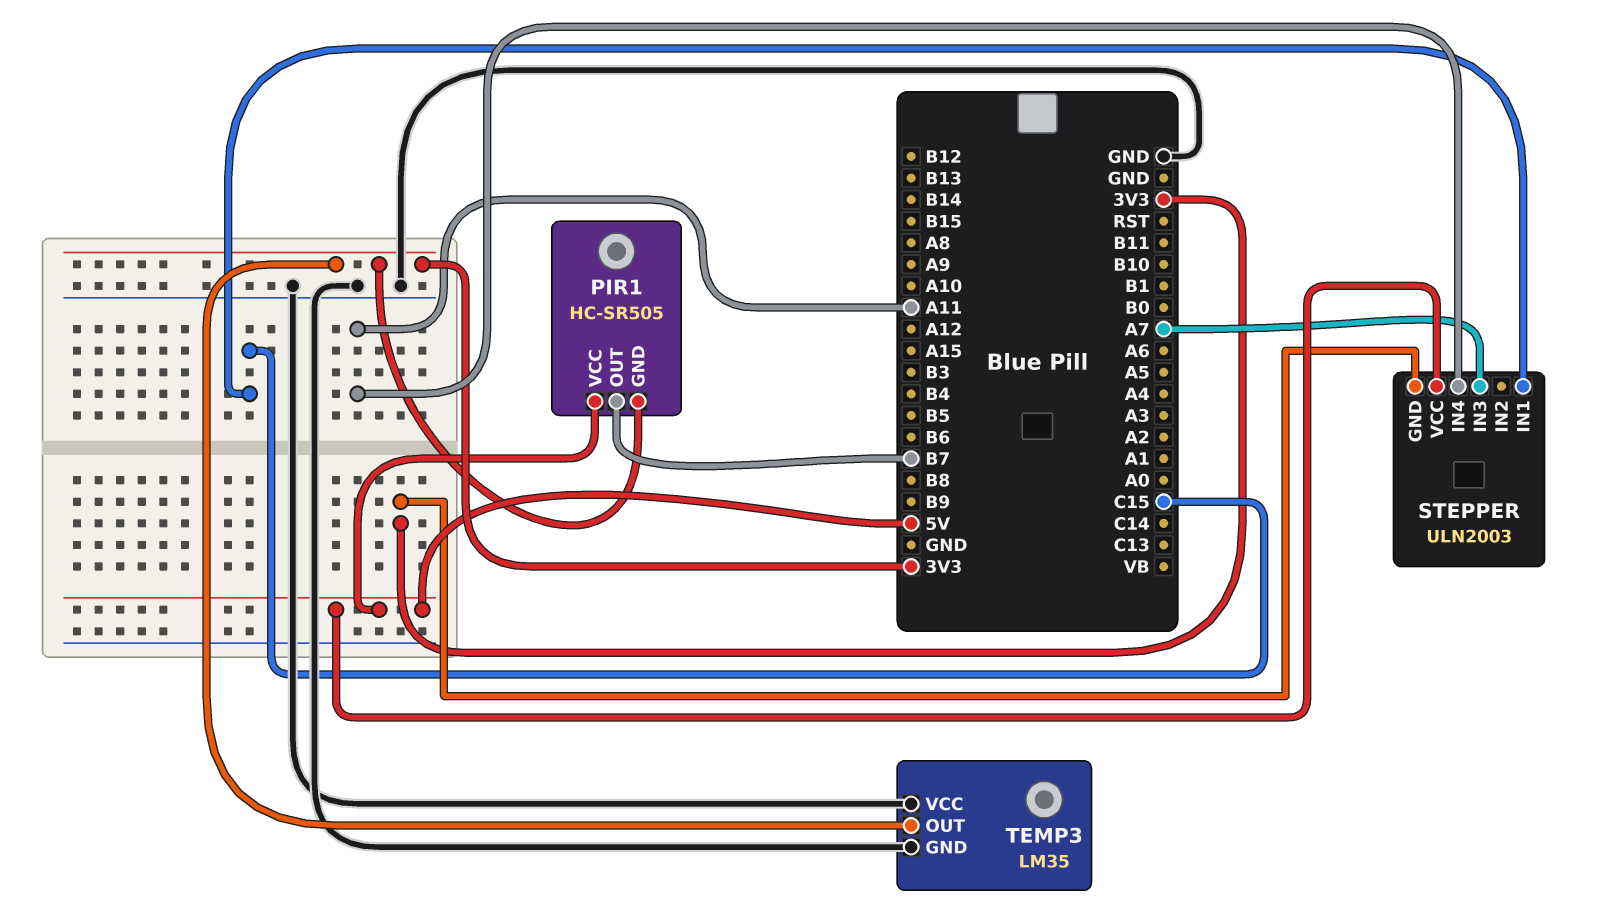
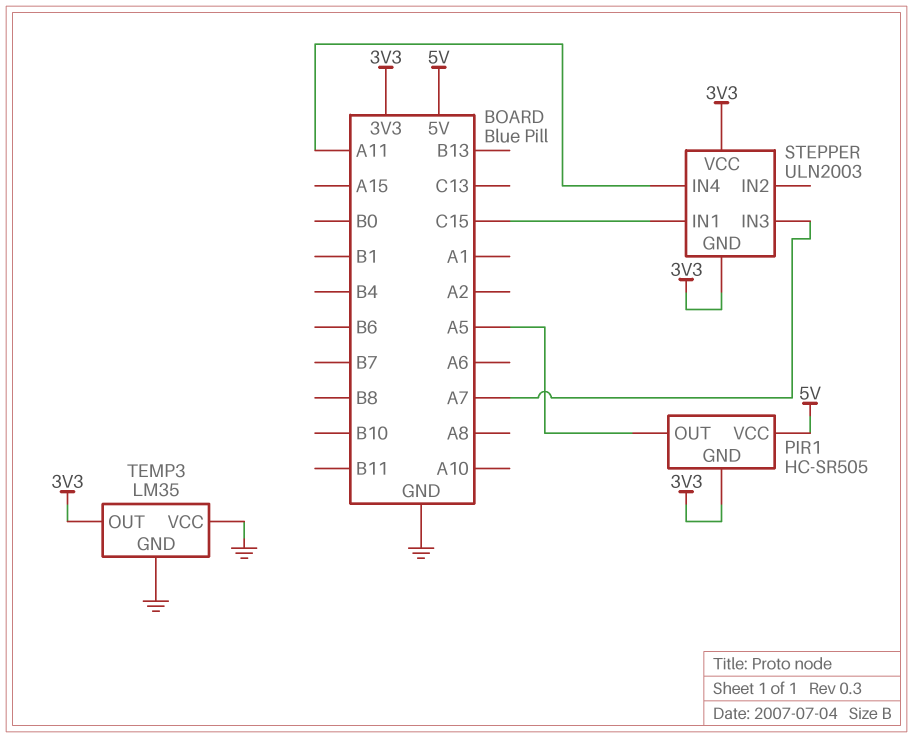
PIR1 pin OUT: B7 -> A5
STEPPER pin VCC: 5V -> 3V3

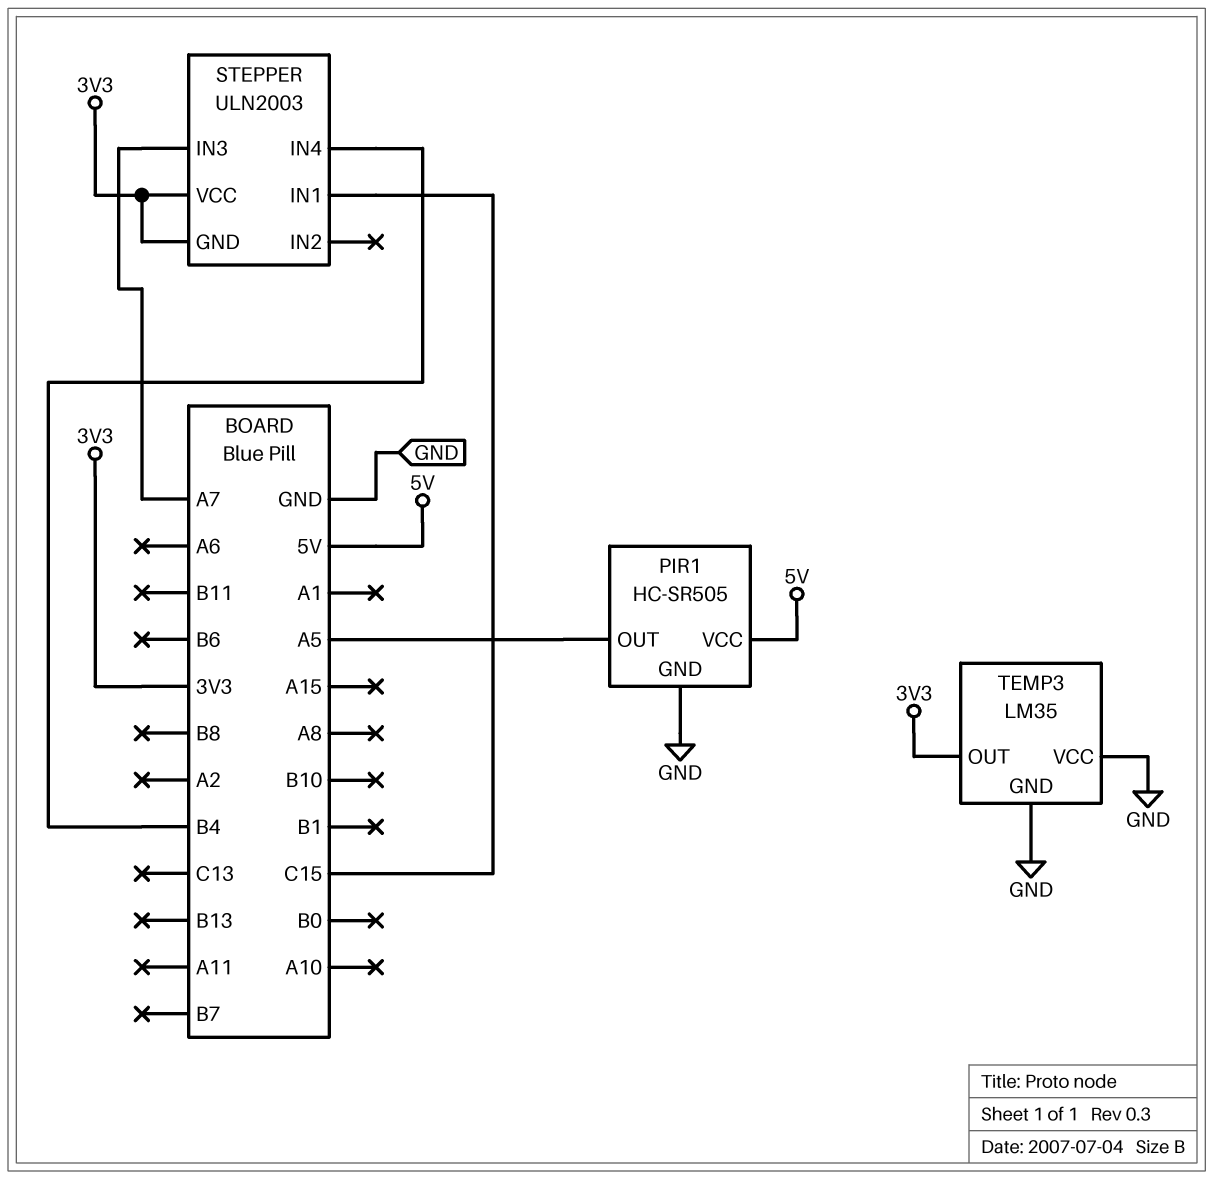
PIR1 pin GND: 3V3 -> GND
STEPPER pin IN4: A11 -> B4

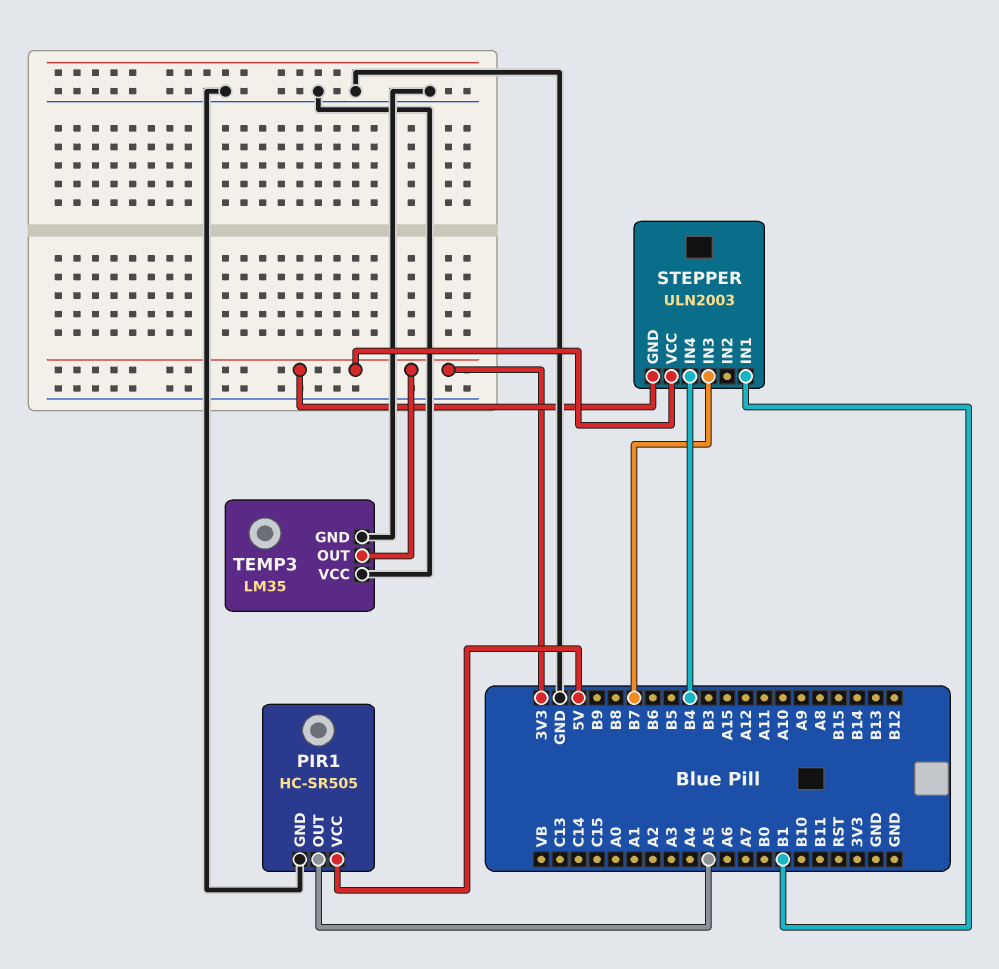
STEPPER pin IN1: C15 -> B1
STEPPER pin IN3: A7 -> B7

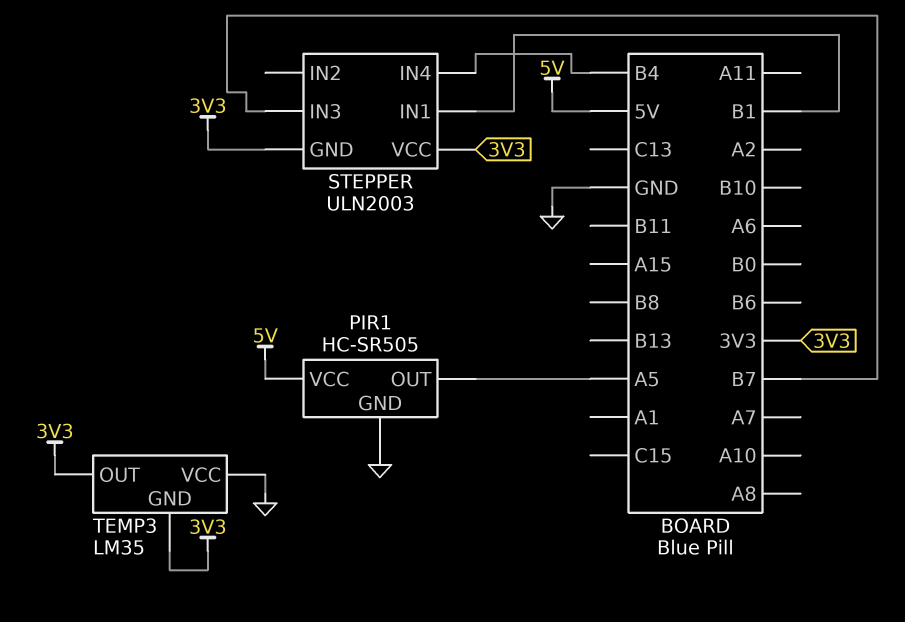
TEMP3 pin GND: GND -> 3V3

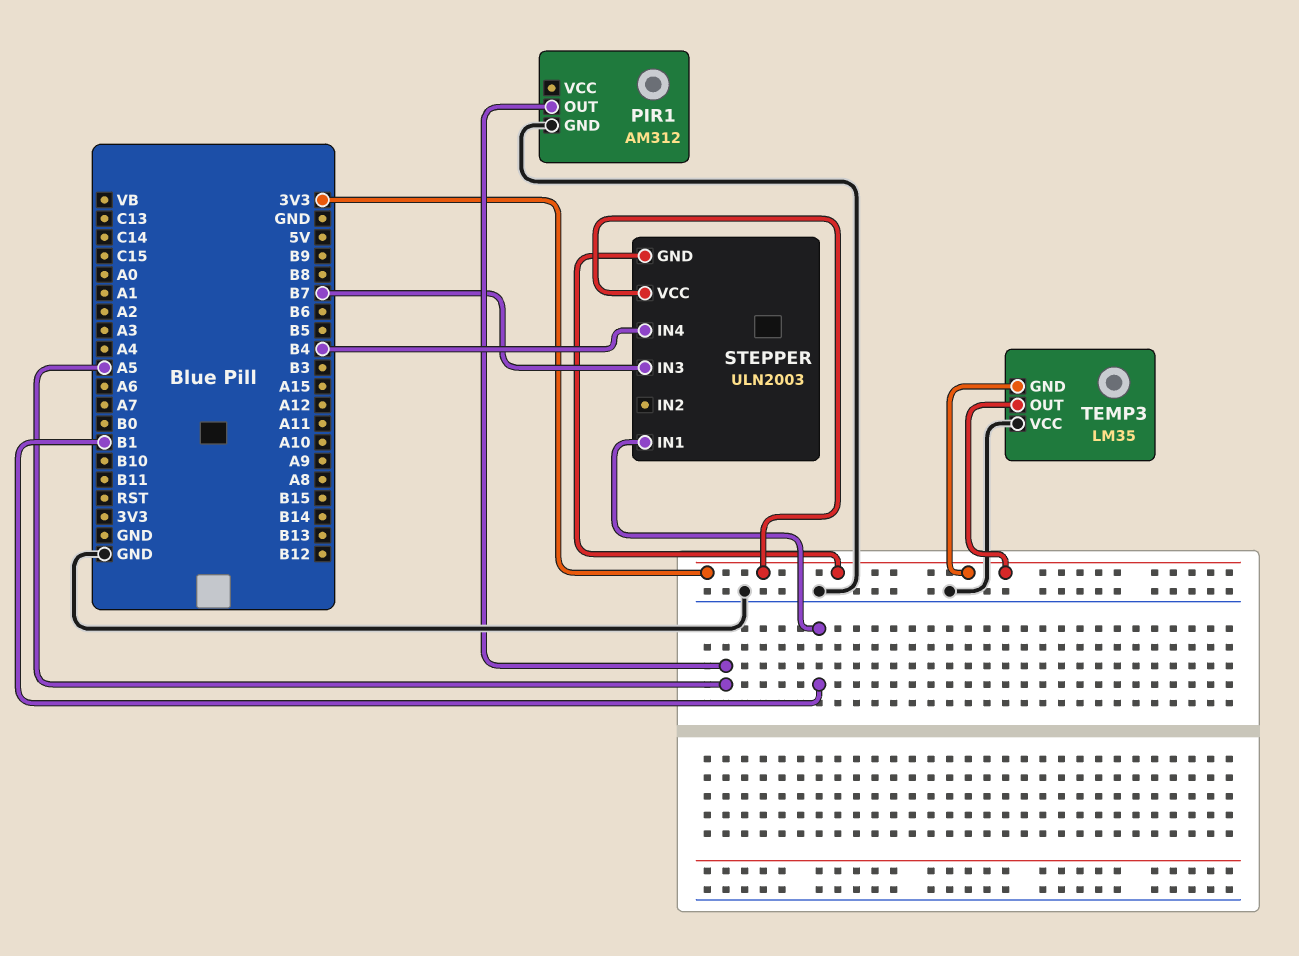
PIR1: HC-SR505 -> AM312
PIR1 pin VCC: 5V -> none

